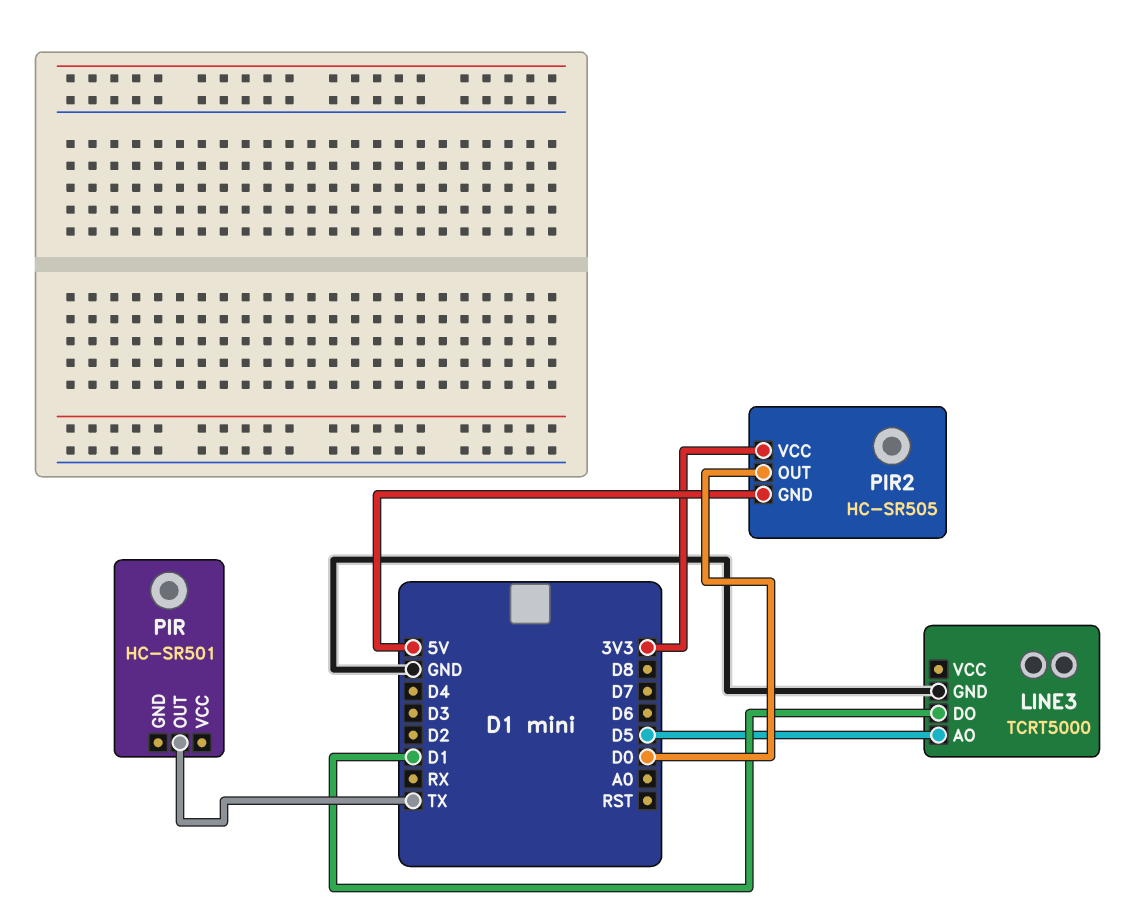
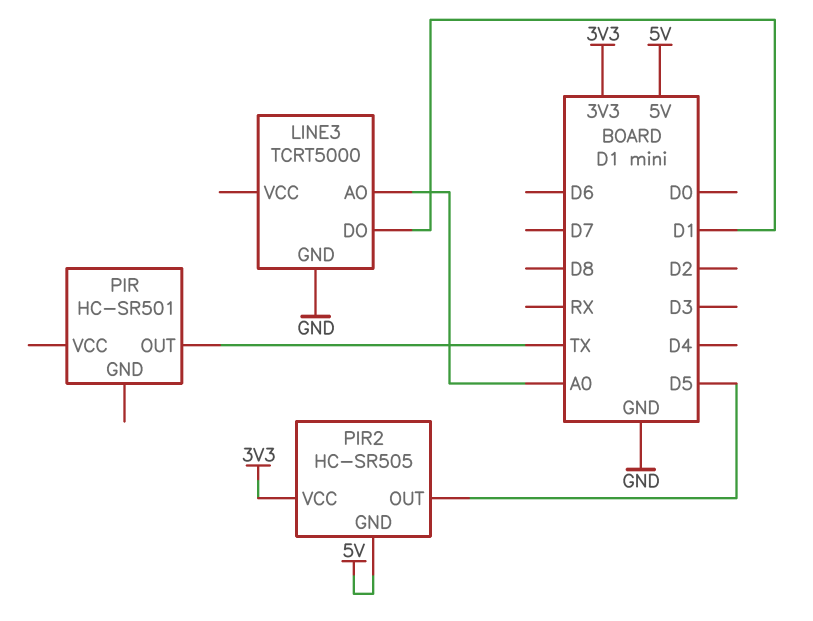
LINE3 pin AO: D5 -> A0
PIR2 pin OUT: D0 -> D5

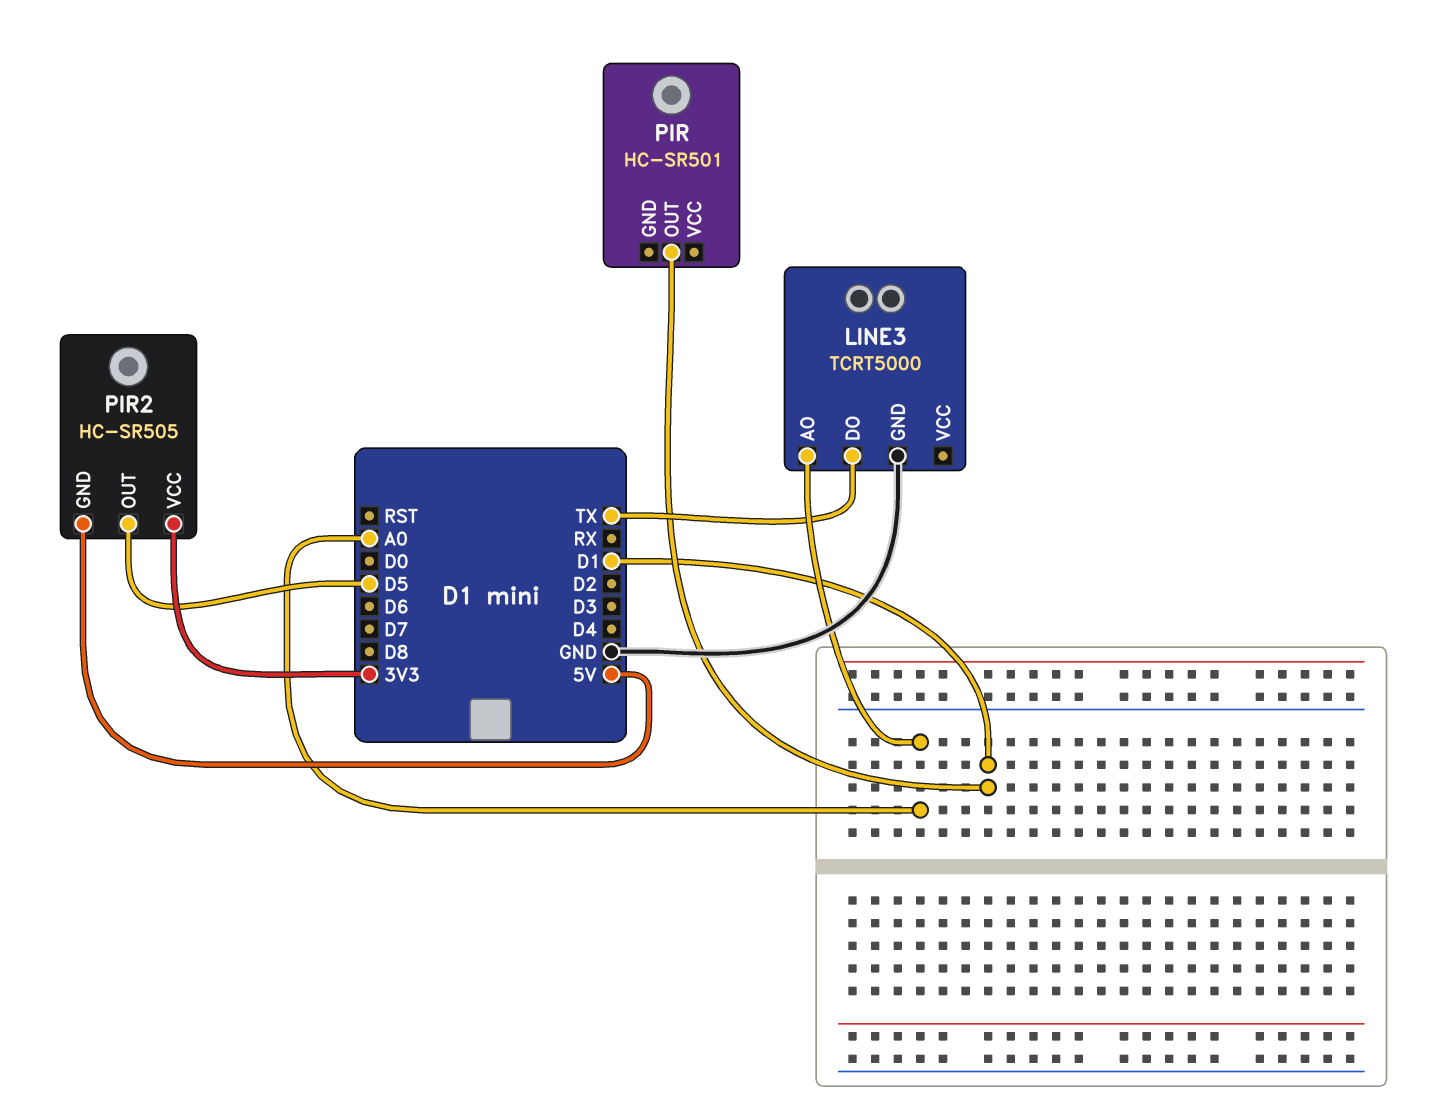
LINE3 pin DO: D1 -> TX
PIR pin OUT: TX -> D1

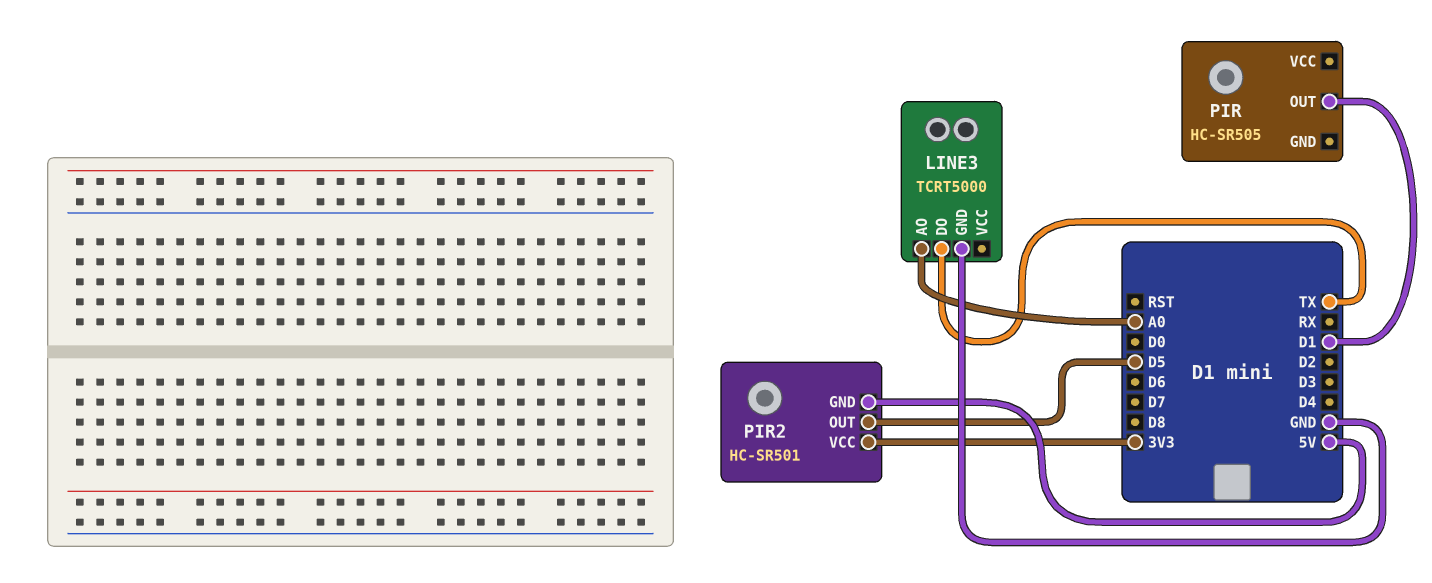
PIR: HC-SR501 -> HC-SR505
PIR2: HC-SR505 -> HC-SR501

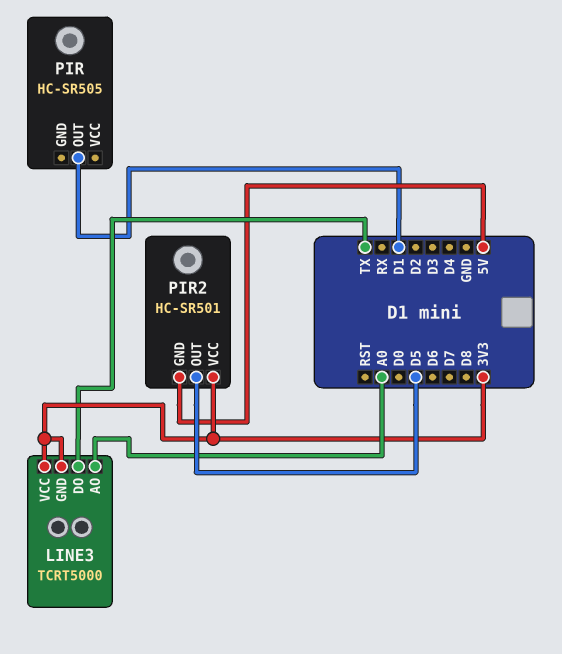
LINE3 pin GND: GND -> 3V3
LINE3 pin VCC: none -> 3V3

